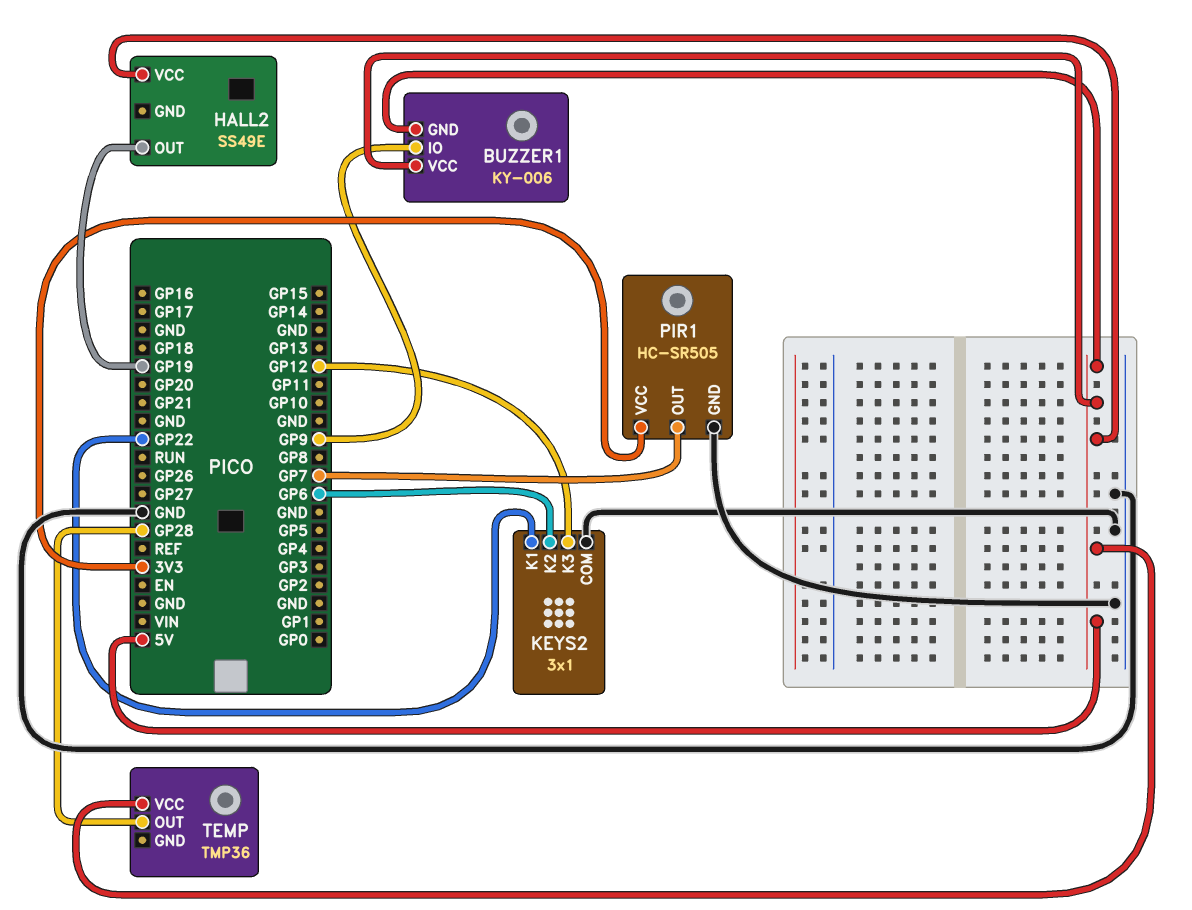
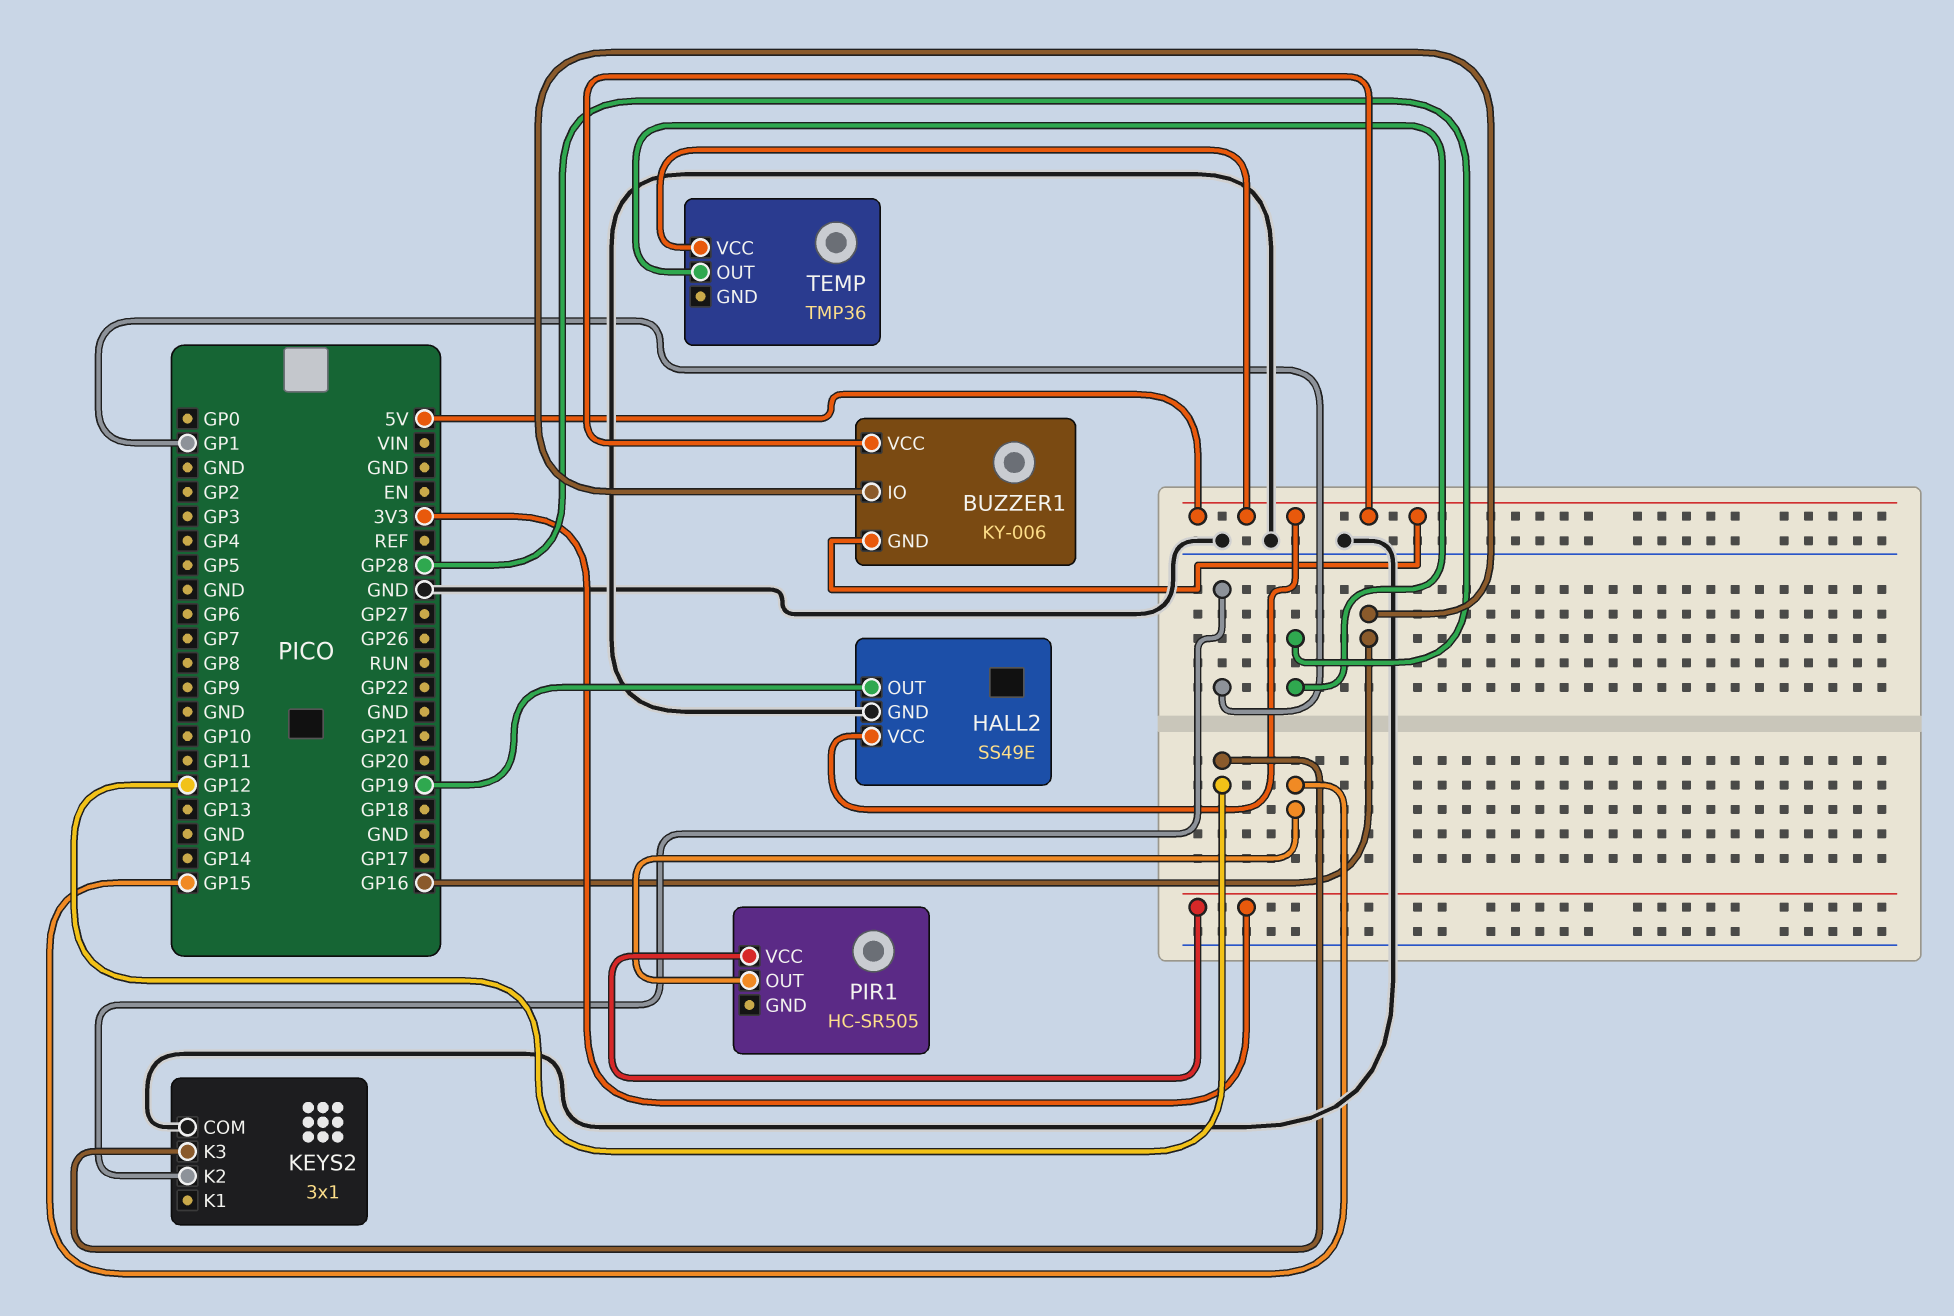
BUZZER1 pin IO: GP9 -> GP16
HALL2 pin GND: none -> GND
KEYS2 pin K1: GP22 -> none
KEYS2 pin K2: GP6 -> GP1
PIR1 pin GND: GND -> none
PIR1 pin OUT: GP7 -> GP15

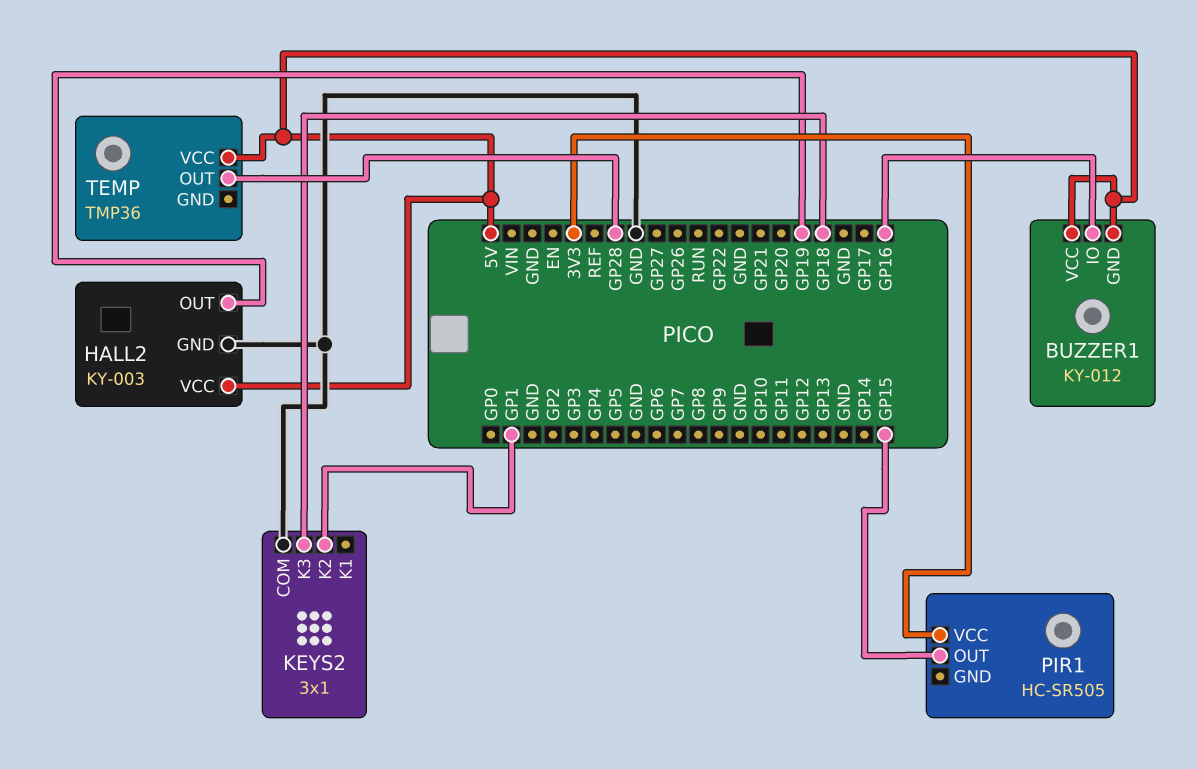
BUZZER1: KY-006 -> KY-012
HALL2: SS49E -> KY-003
KEYS2 pin K3: GP12 -> GP18

